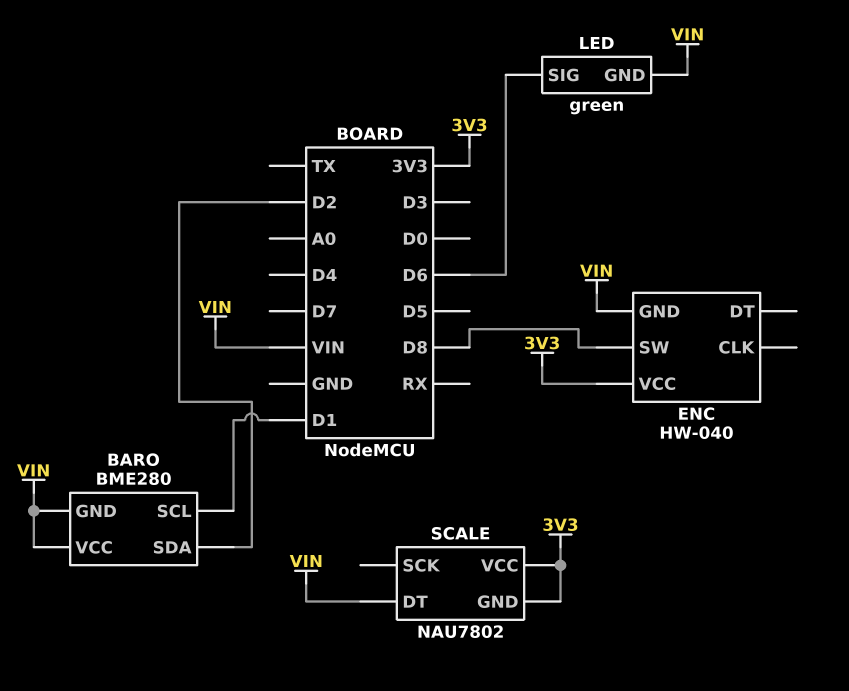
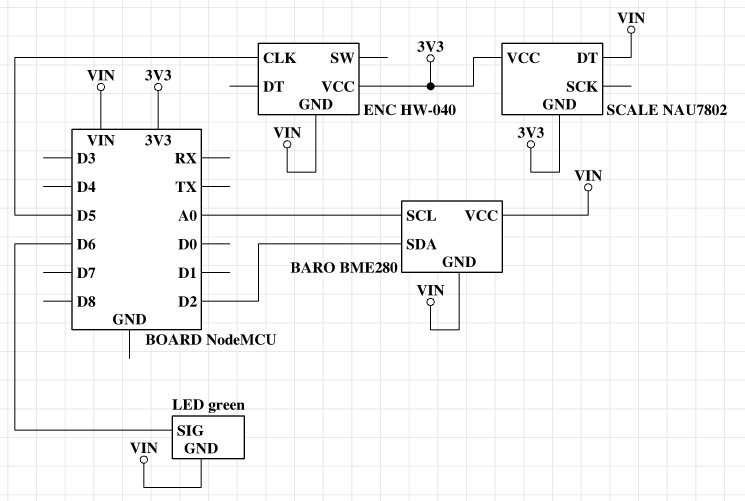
BARO pin SCL: D1 -> A0
ENC pin CLK: none -> D5
ENC pin SW: D8 -> none

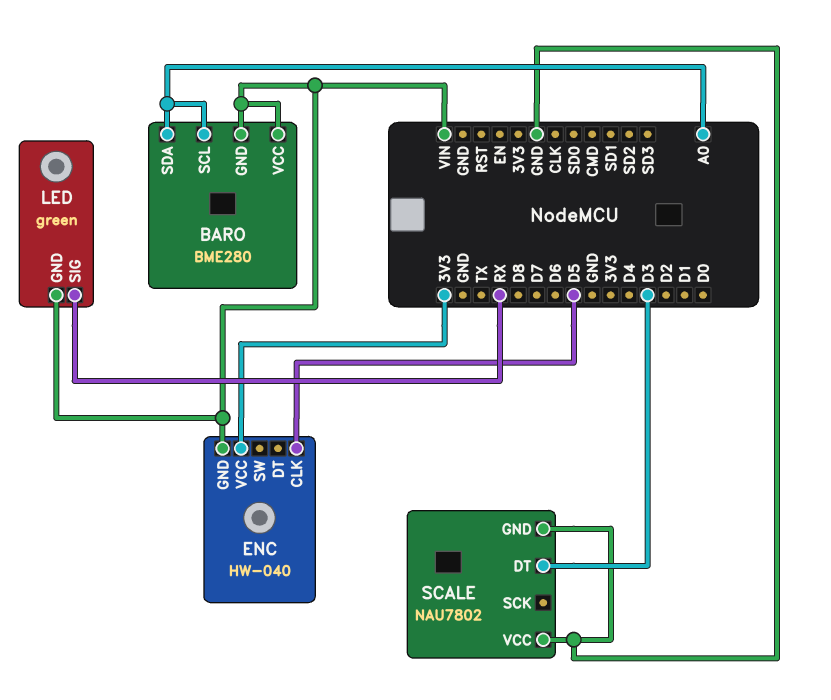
BARO pin SDA: D2 -> A0
LED pin SIG: D6 -> RX
SCALE pin DT: VIN -> D3
SCALE pin GND: 3V3 -> GND
SCALE pin VCC: 3V3 -> GND

